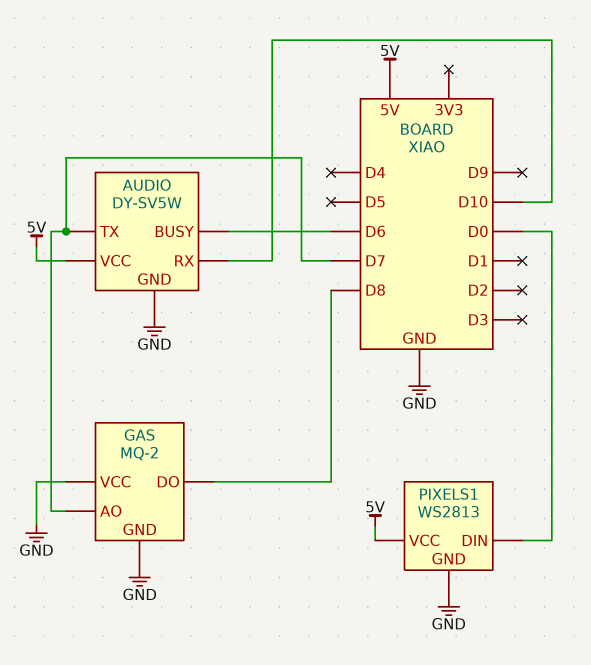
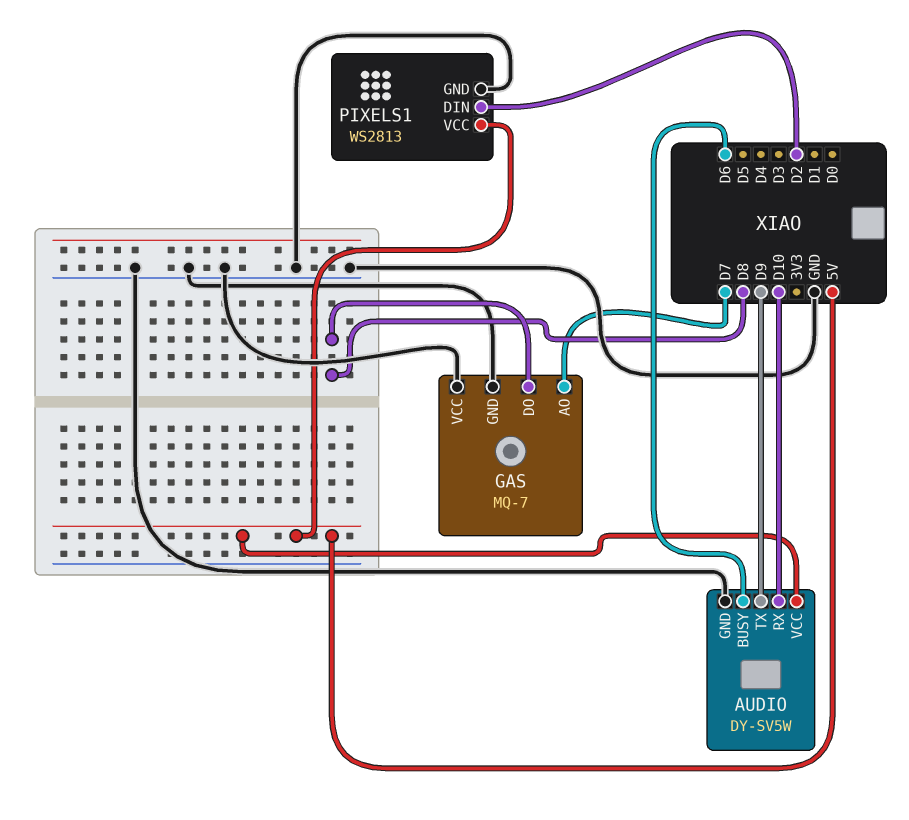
AUDIO pin TX: D7 -> D9
GAS: MQ-2 -> MQ-7
PIXELS1 pin DIN: D0 -> D2

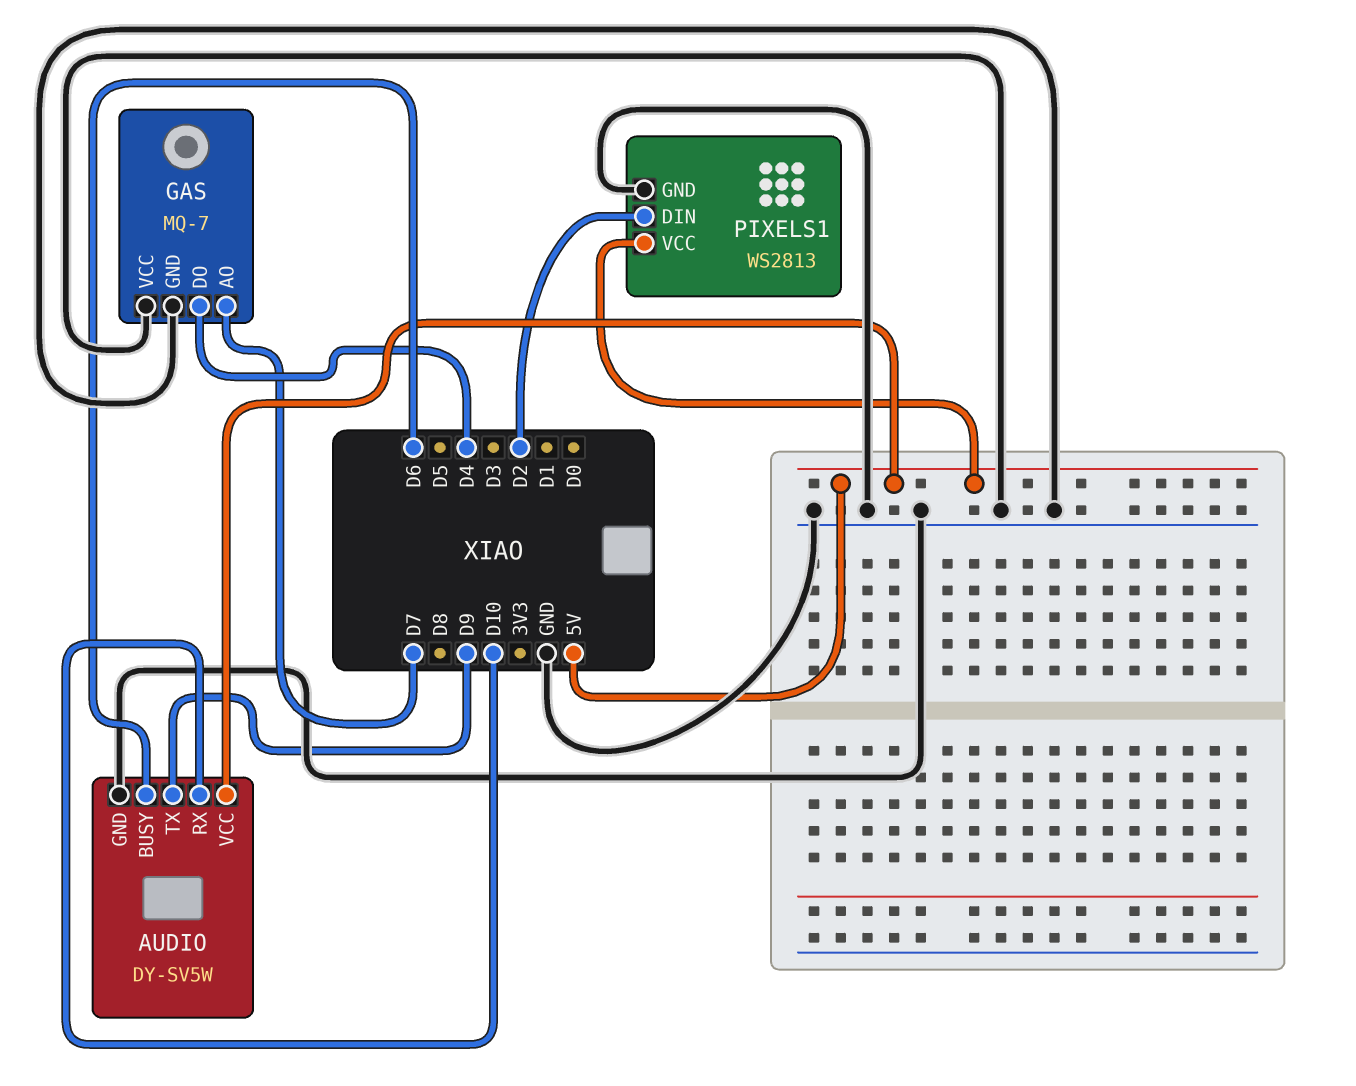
GAS pin DO: D8 -> D4

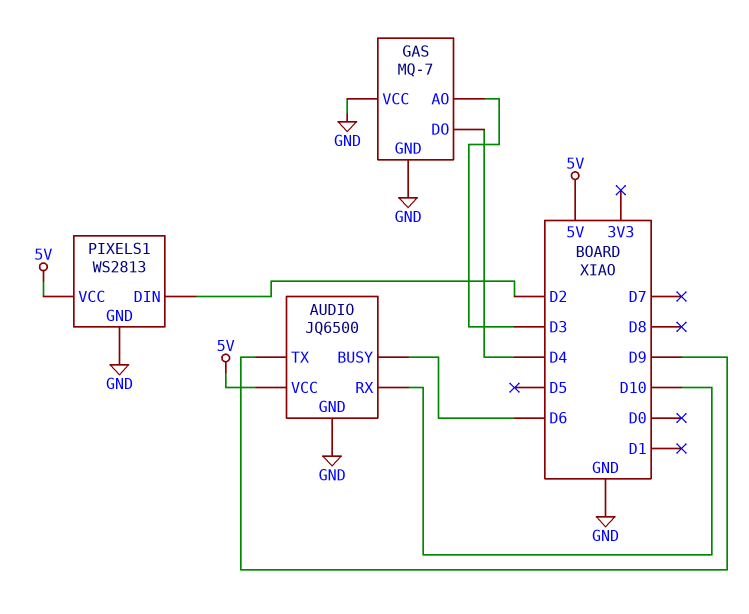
AUDIO: DY-SV5W -> JQ6500
GAS pin AO: D7 -> D3

